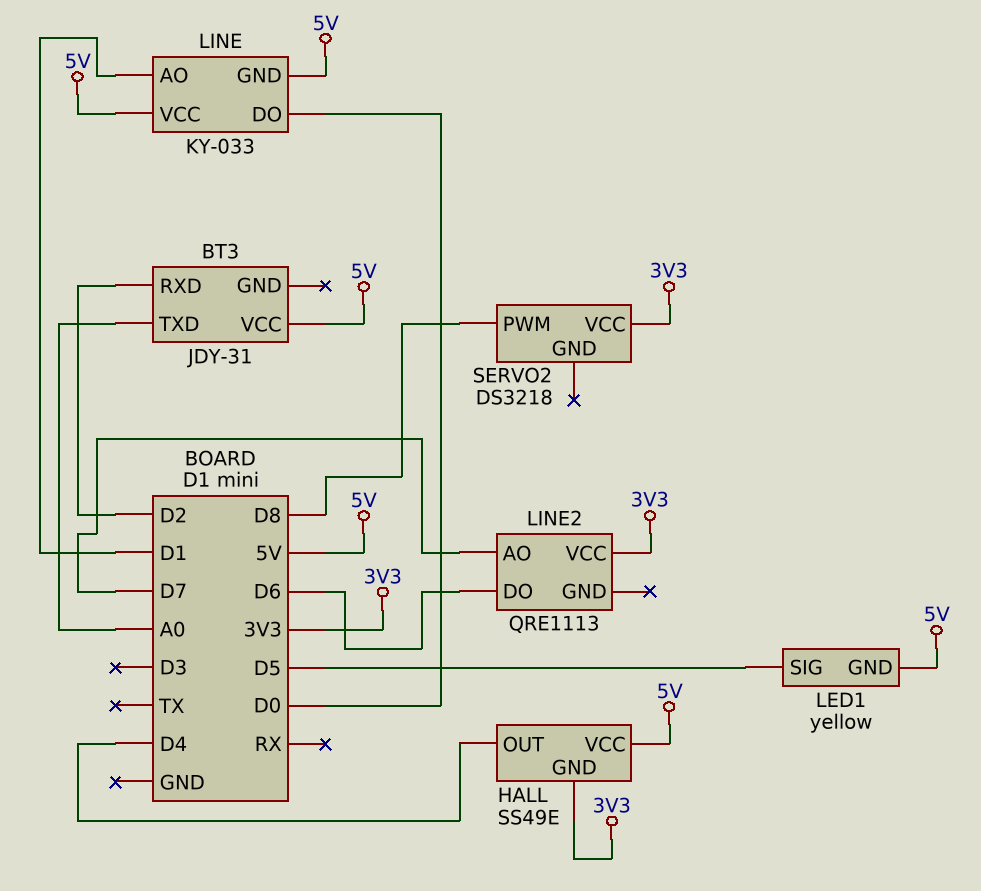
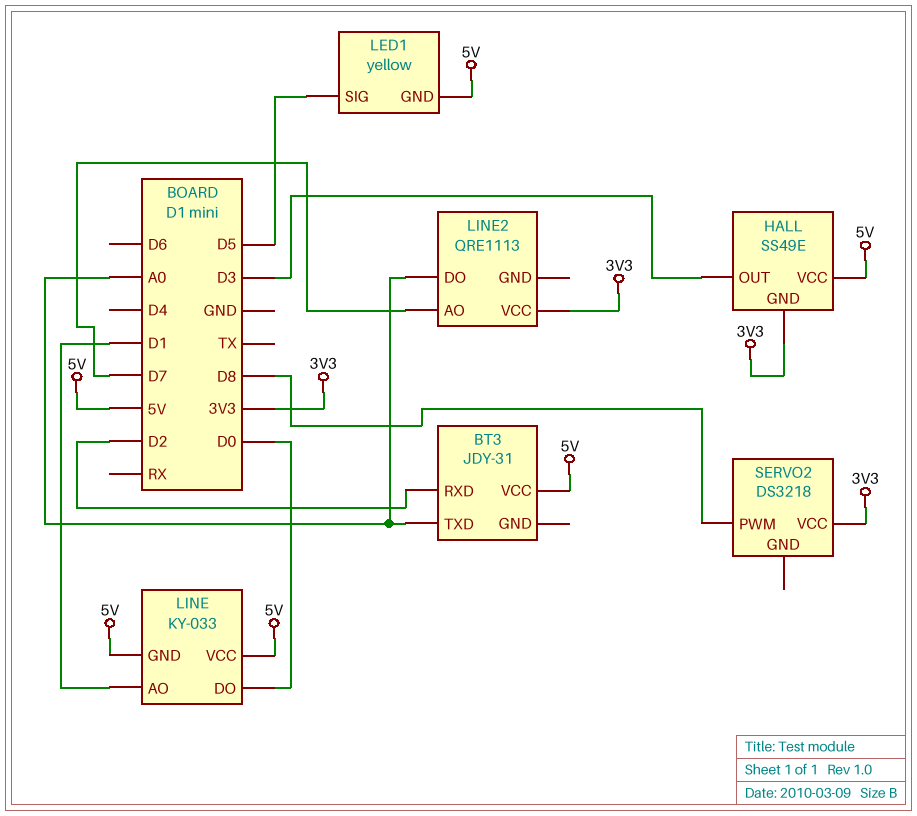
HALL pin OUT: D4 -> D3
LINE2 pin DO: D6 -> A0

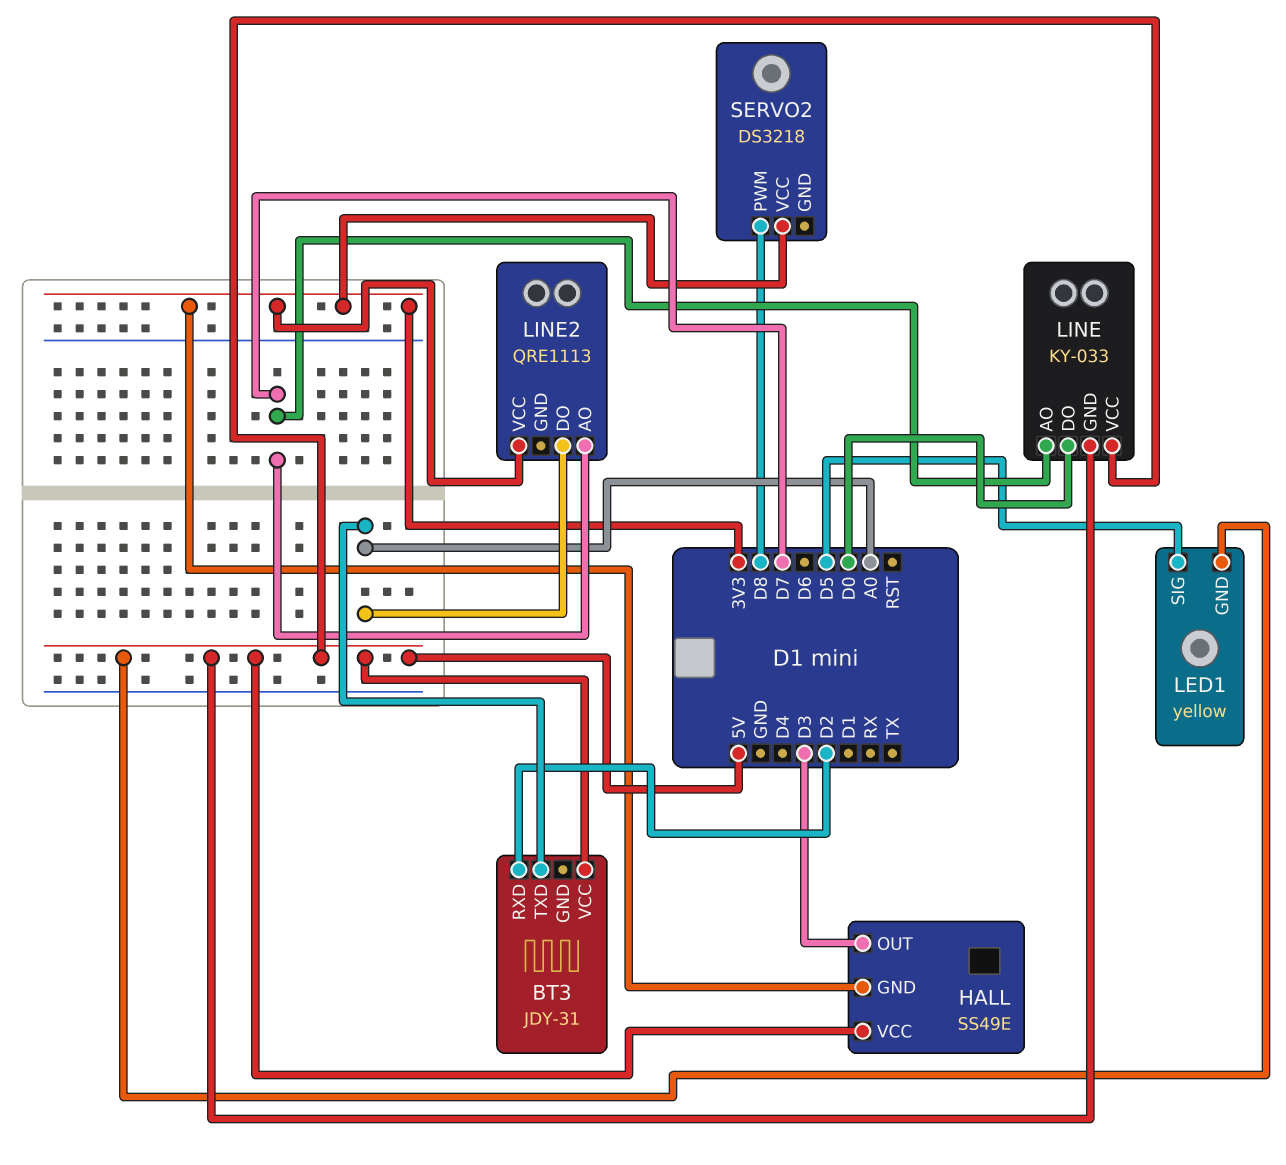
LINE pin AO: D1 -> D7

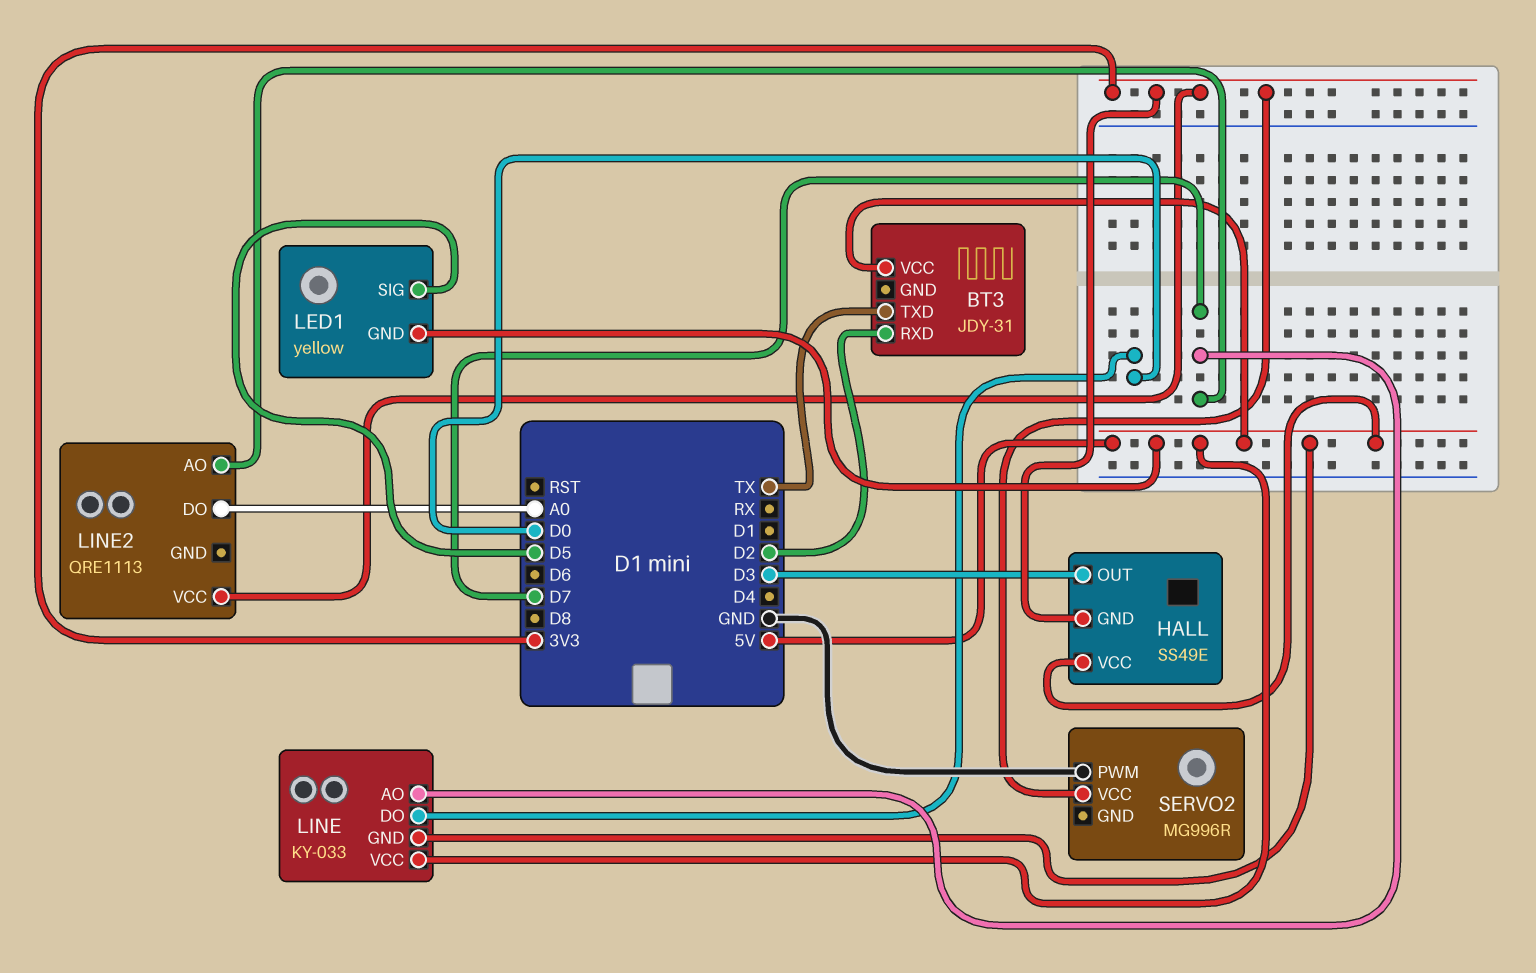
BT3 pin TXD: A0 -> TX
SERVO2: DS3218 -> MG996R
SERVO2 pin PWM: D8 -> GND

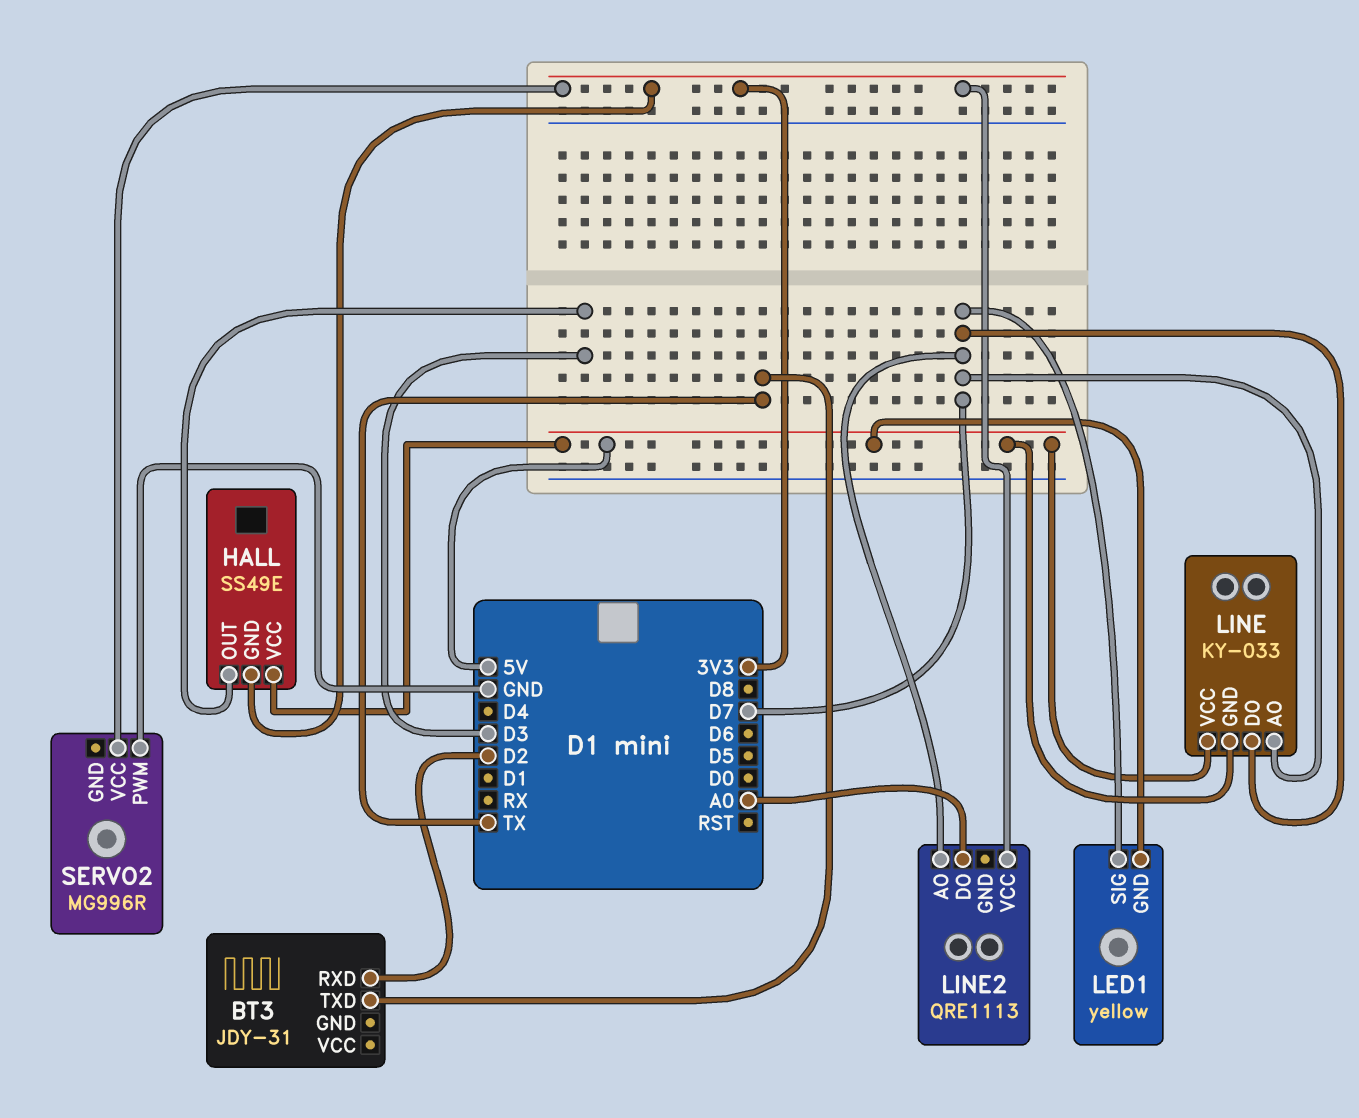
BT3 pin VCC: 5V -> none
LED1 pin SIG: D5 -> D7
LINE pin DO: D0 -> D7

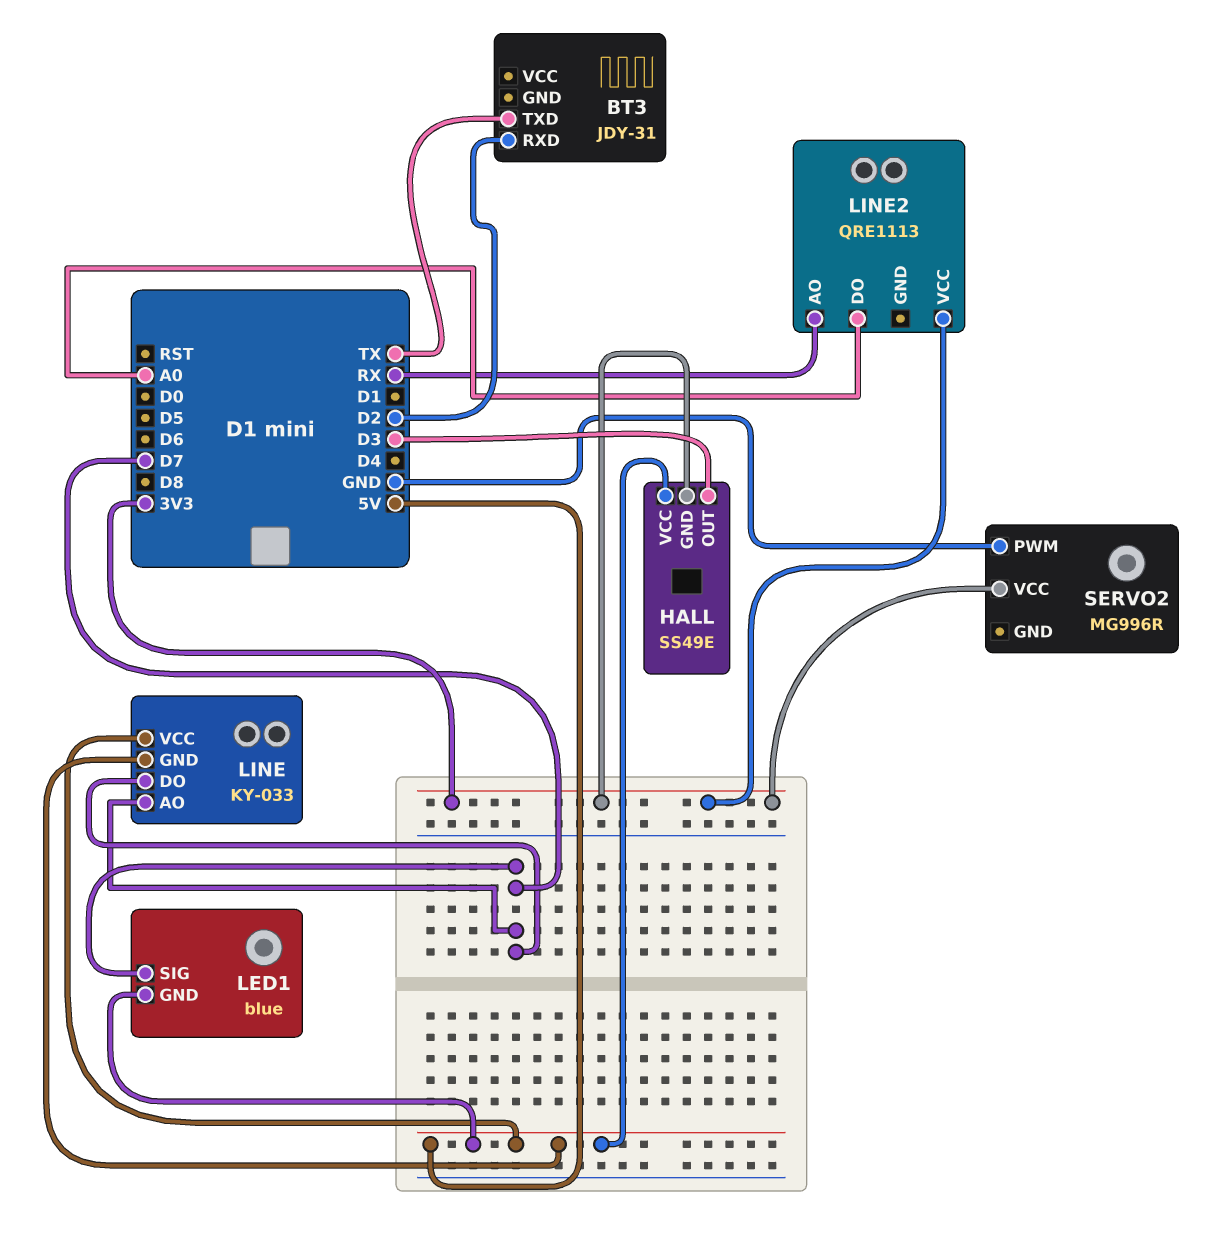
LED1: yellow -> blue
LINE2 pin AO: D7 -> RX

